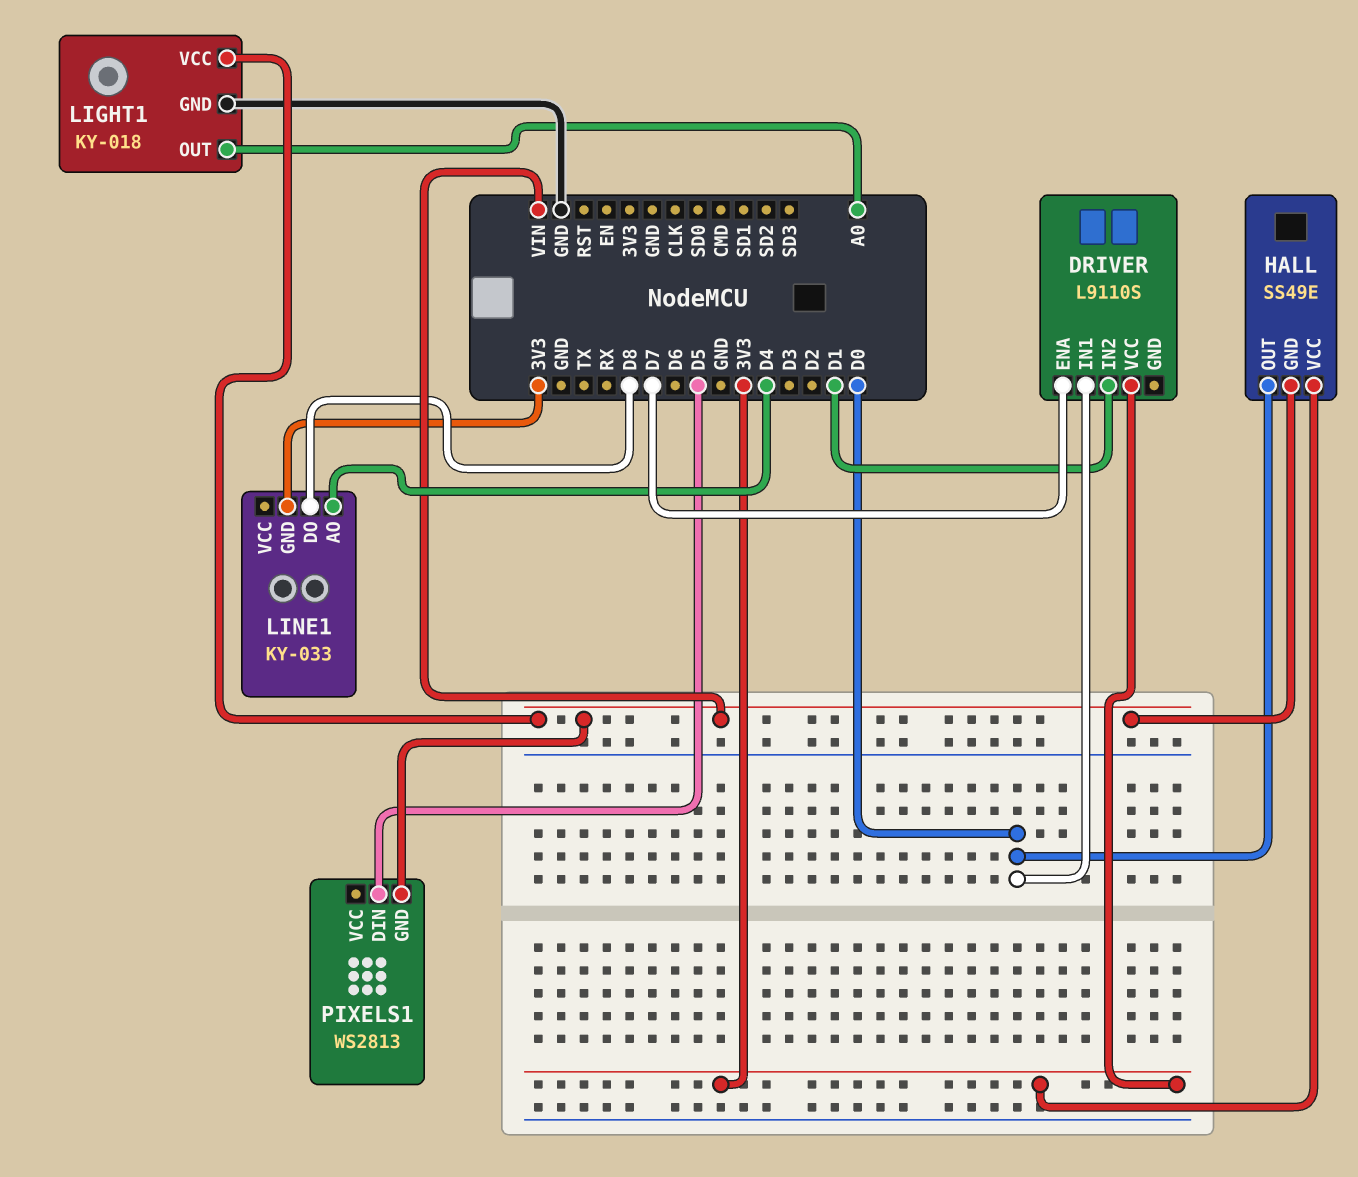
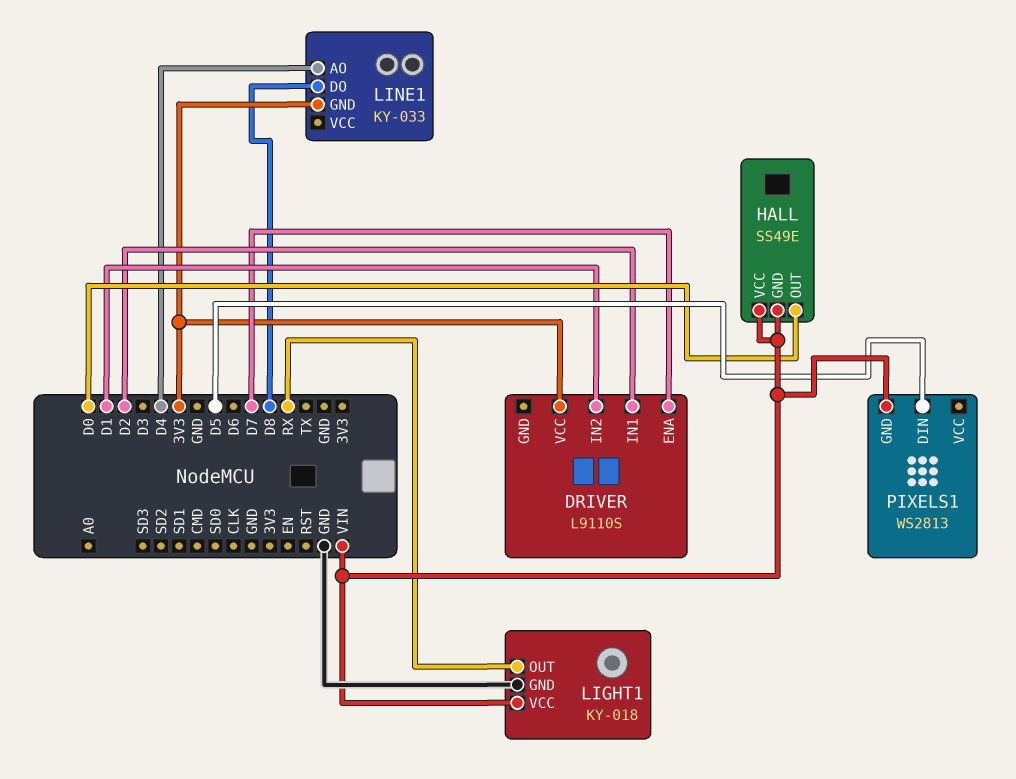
DRIVER pin IN1: D0 -> D2
HALL pin VCC: 3V3 -> VIN
LIGHT1 pin OUT: A0 -> RX

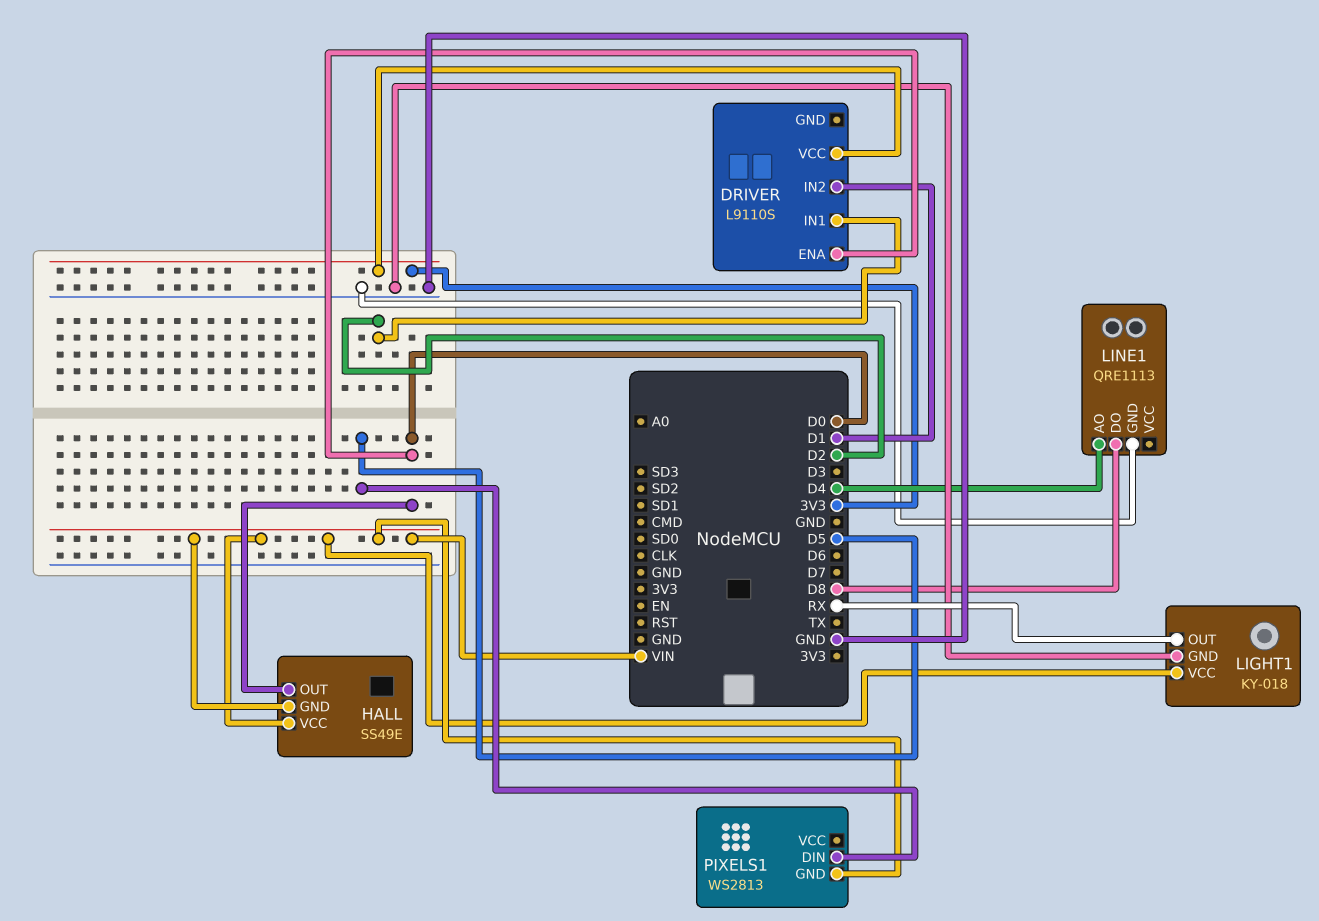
DRIVER pin ENA: D7 -> D0
LINE1: KY-033 -> QRE1113
LINE1 pin GND: 3V3 -> GND

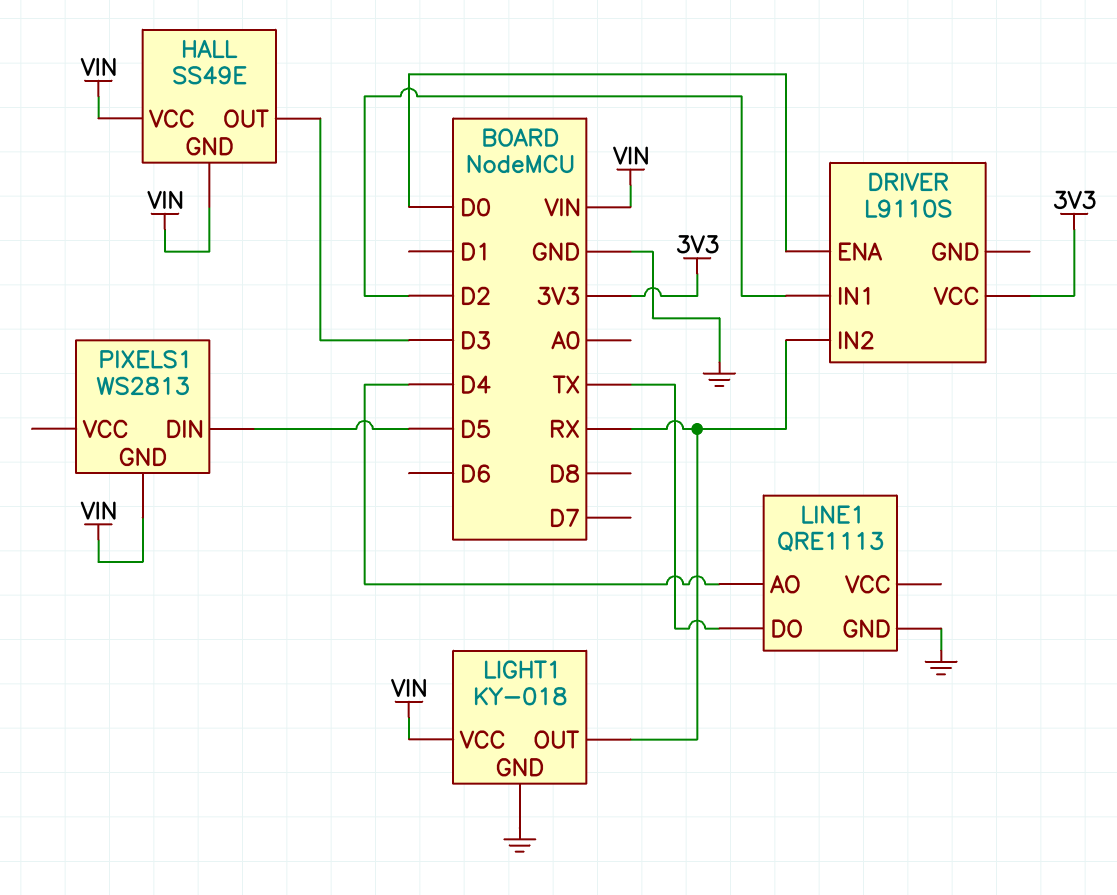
DRIVER pin IN2: D1 -> RX
HALL pin OUT: D0 -> D3
LINE1 pin DO: D8 -> TX

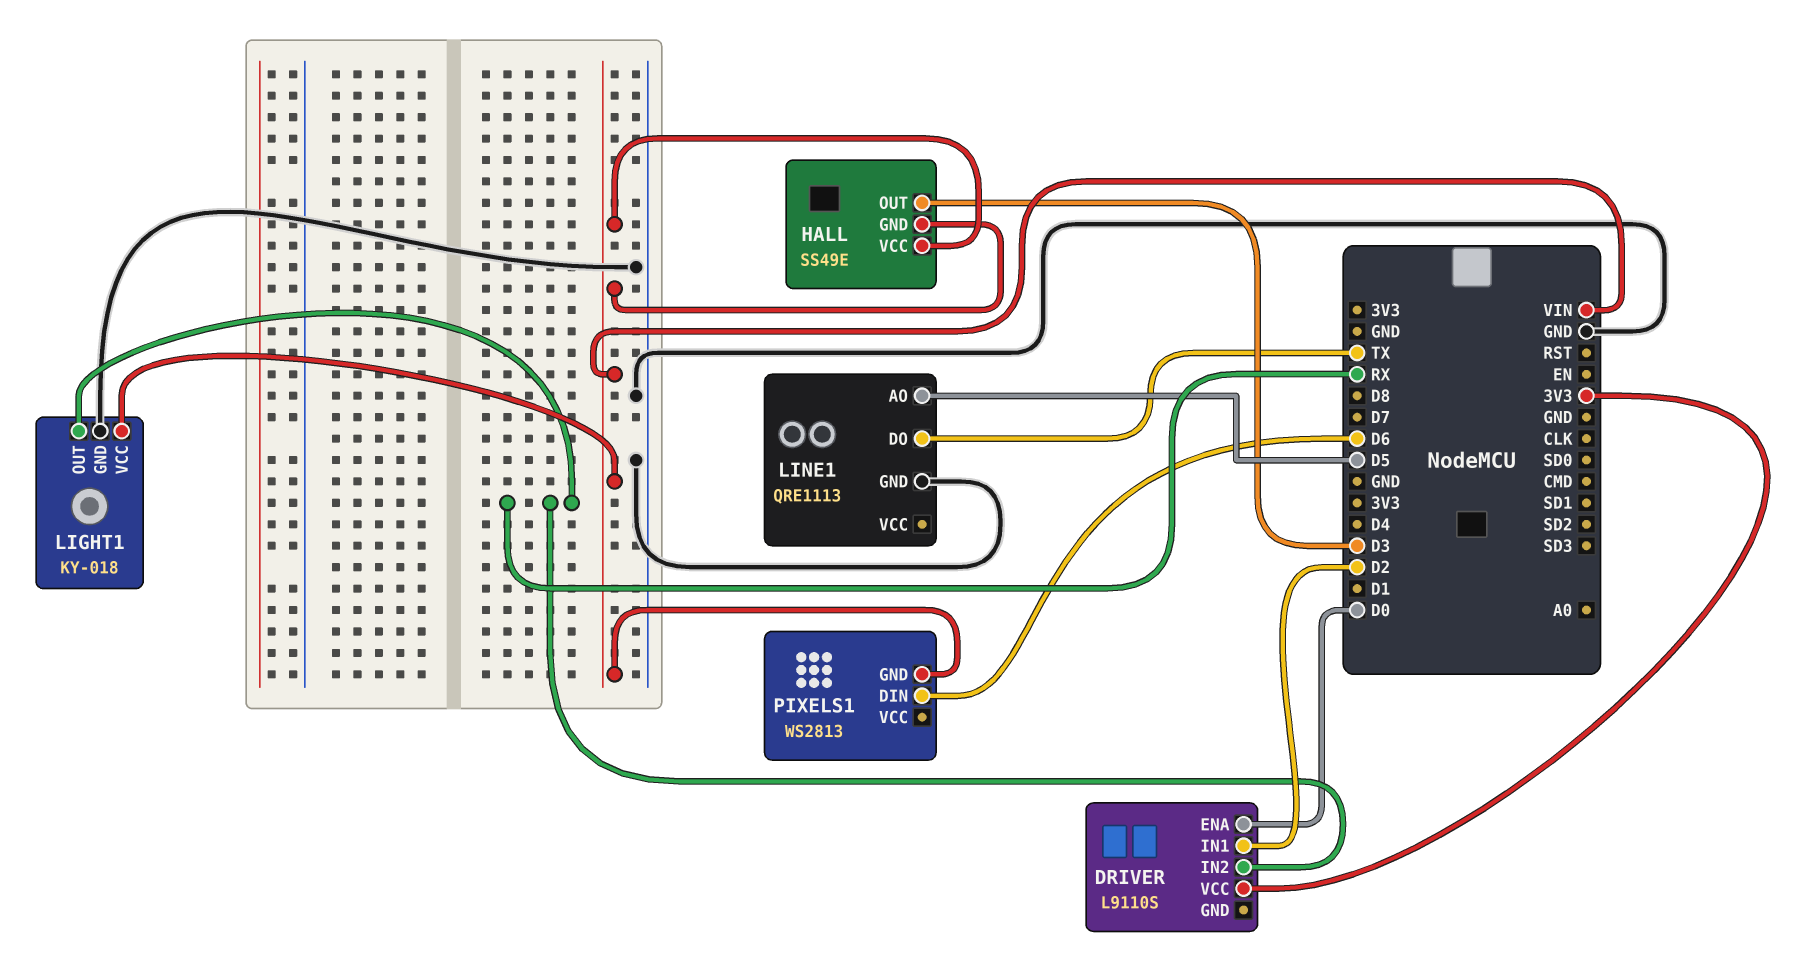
LINE1 pin AO: D4 -> D5
PIXELS1 pin DIN: D5 -> D6

